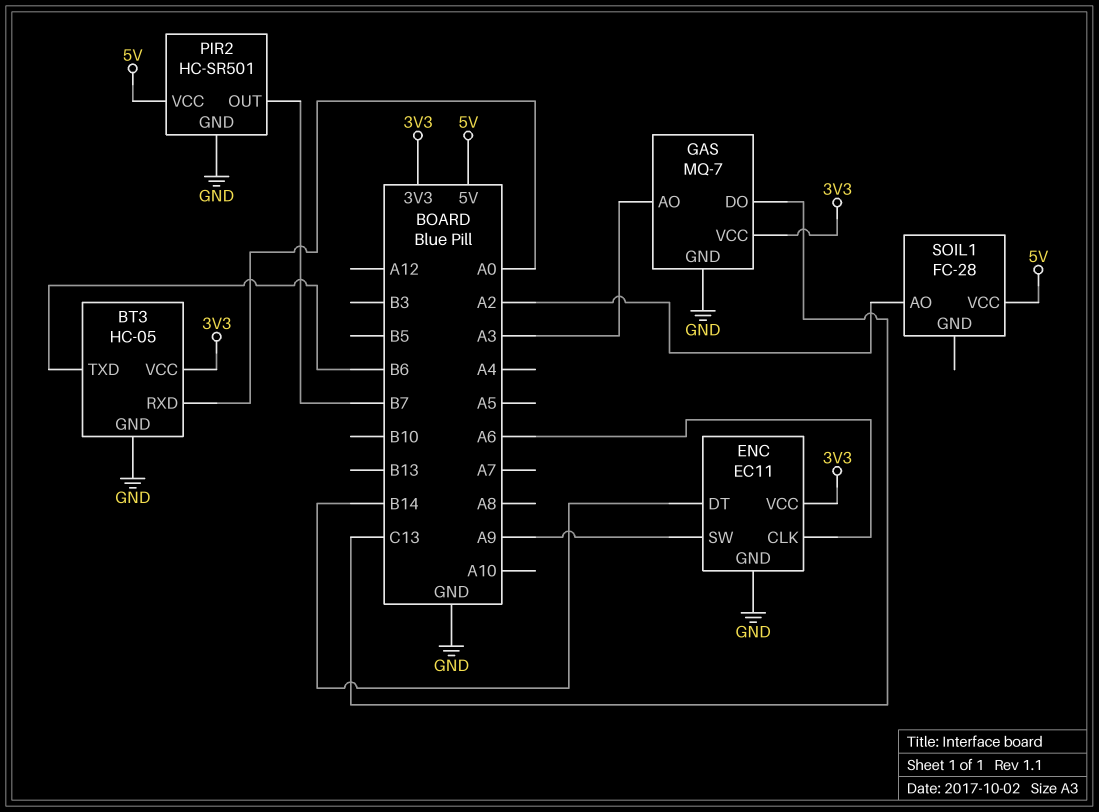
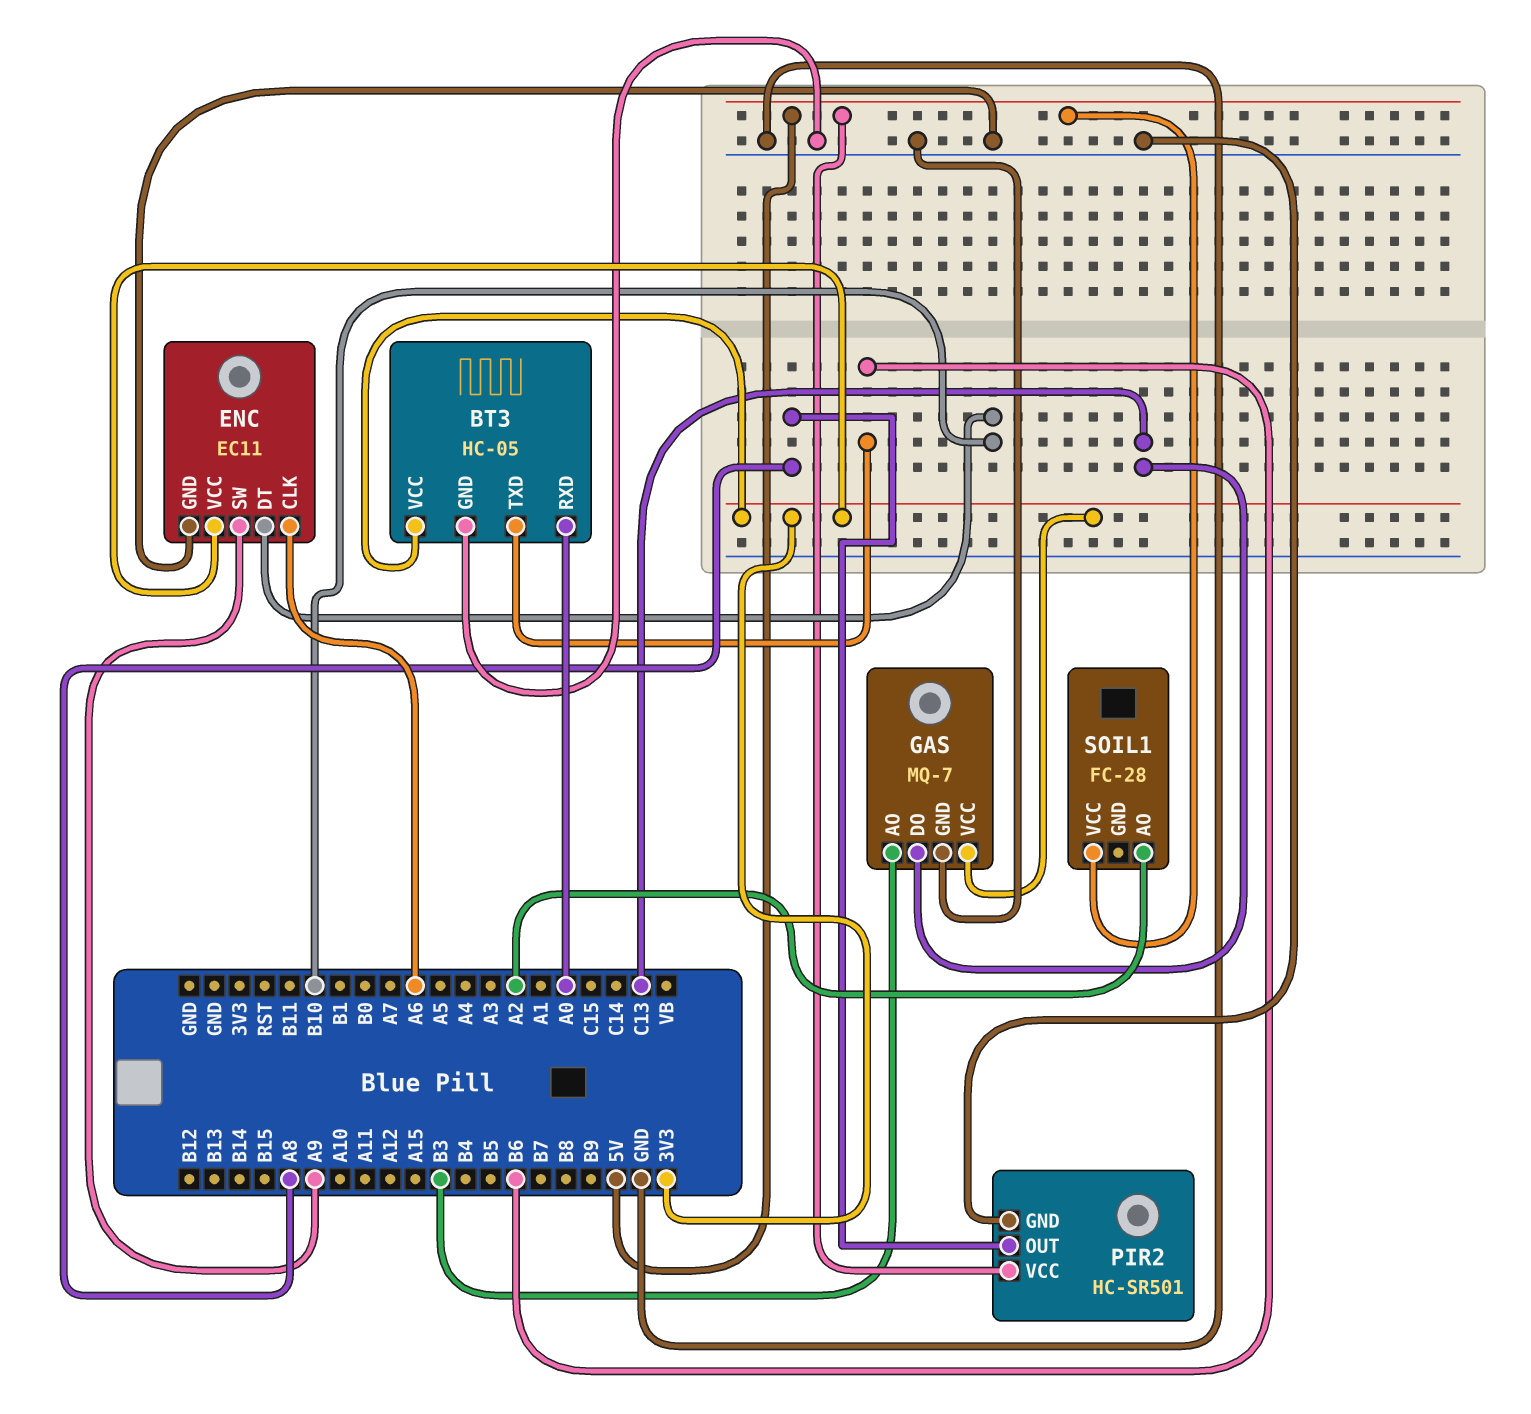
ENC pin DT: B14 -> B10
GAS pin AO: A3 -> B3
PIR2 pin OUT: B7 -> A8

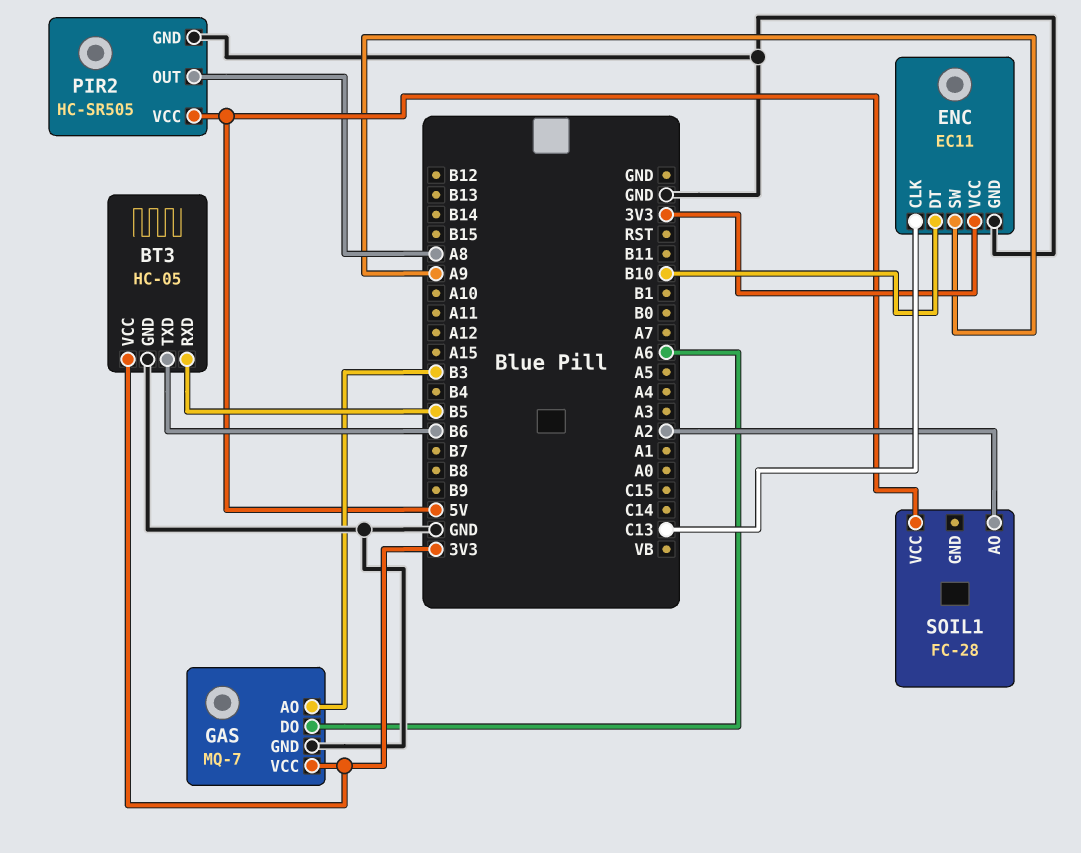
BT3 pin RXD: A0 -> B5
ENC pin CLK: A6 -> C13
GAS pin DO: C13 -> A6
PIR2: HC-SR501 -> HC-SR505

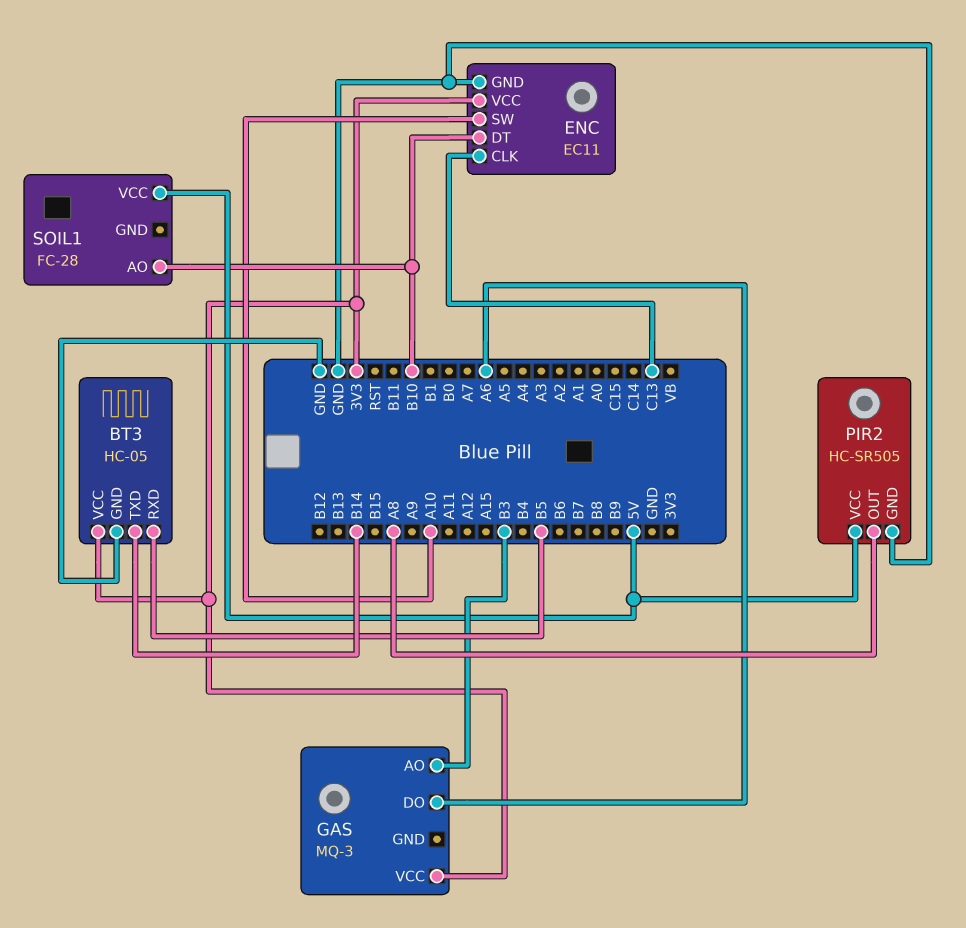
BT3 pin TXD: B6 -> B14
ENC pin SW: A9 -> A10
GAS: MQ-7 -> MQ-3
GAS pin GND: GND -> none
SOIL1 pin AO: A2 -> B10

